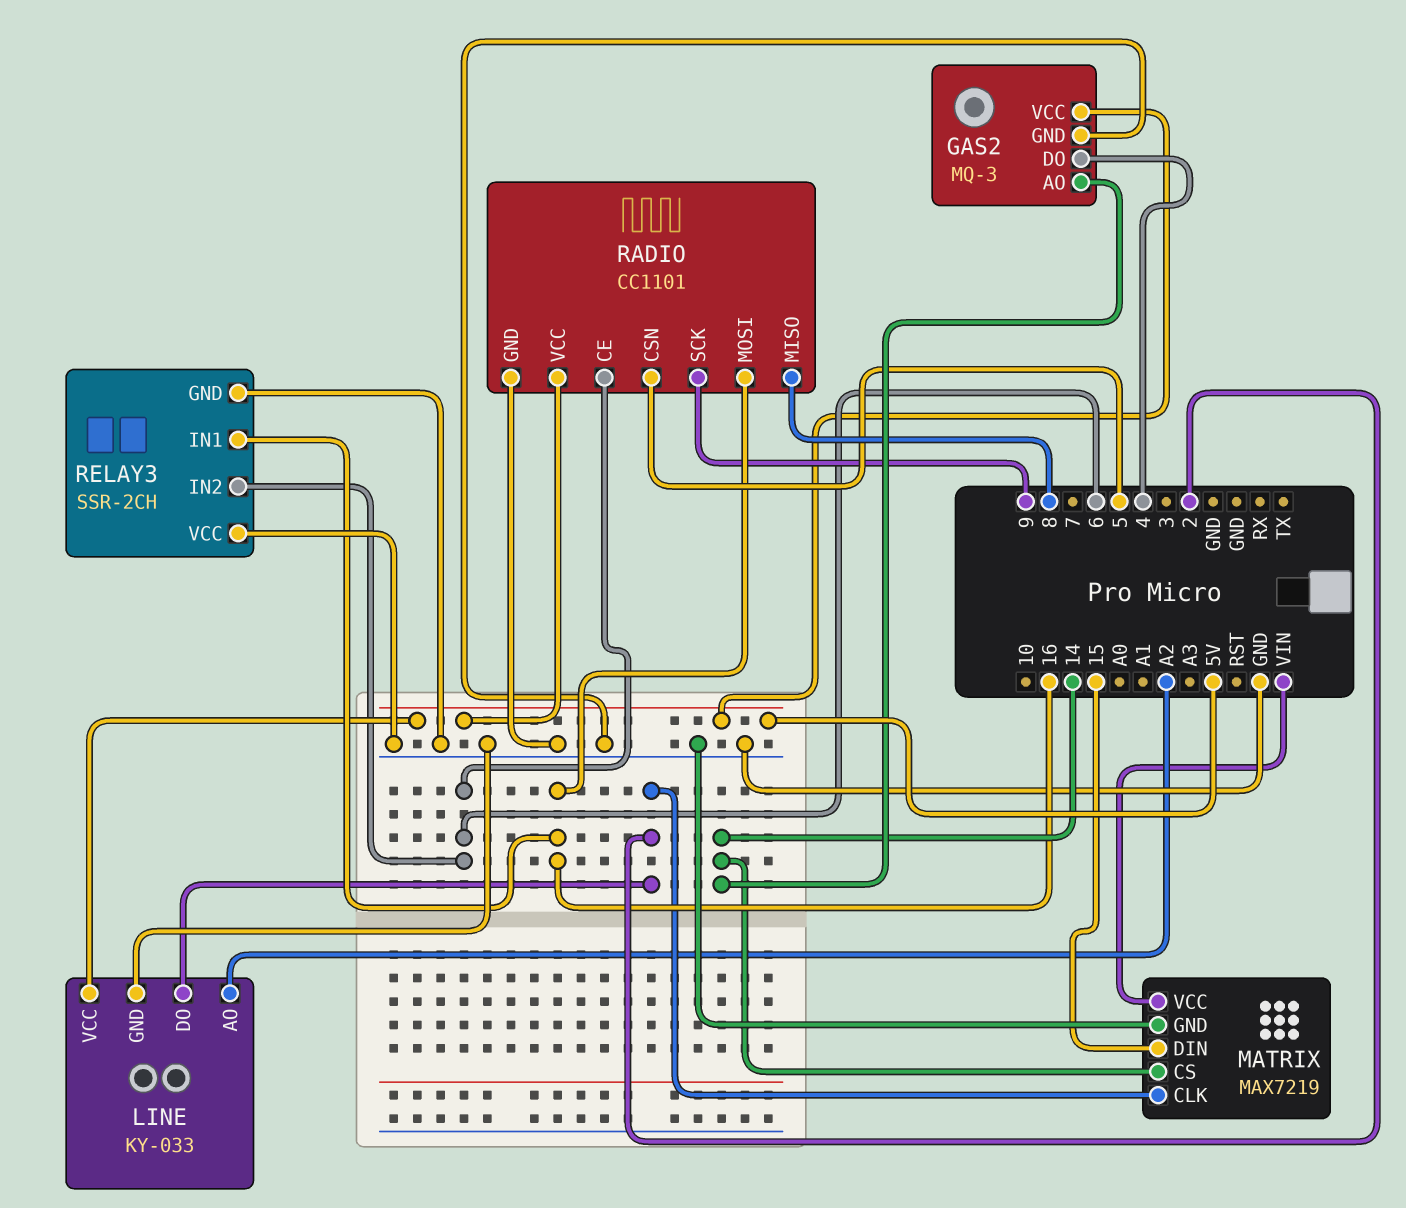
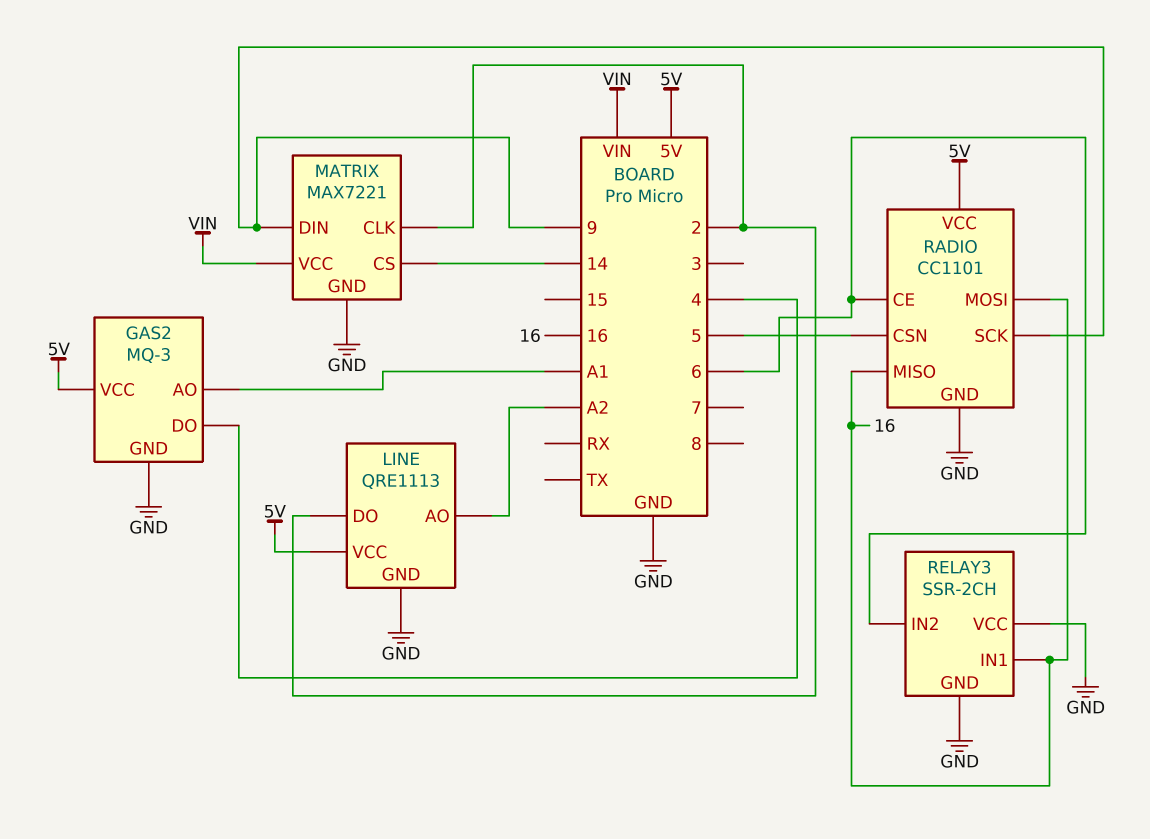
GAS2 pin AO: 14 -> A1
LINE: KY-033 -> QRE1113
MATRIX: MAX7219 -> MAX7221
MATRIX pin DIN: 15 -> 9
RADIO pin MISO: 8 -> 16

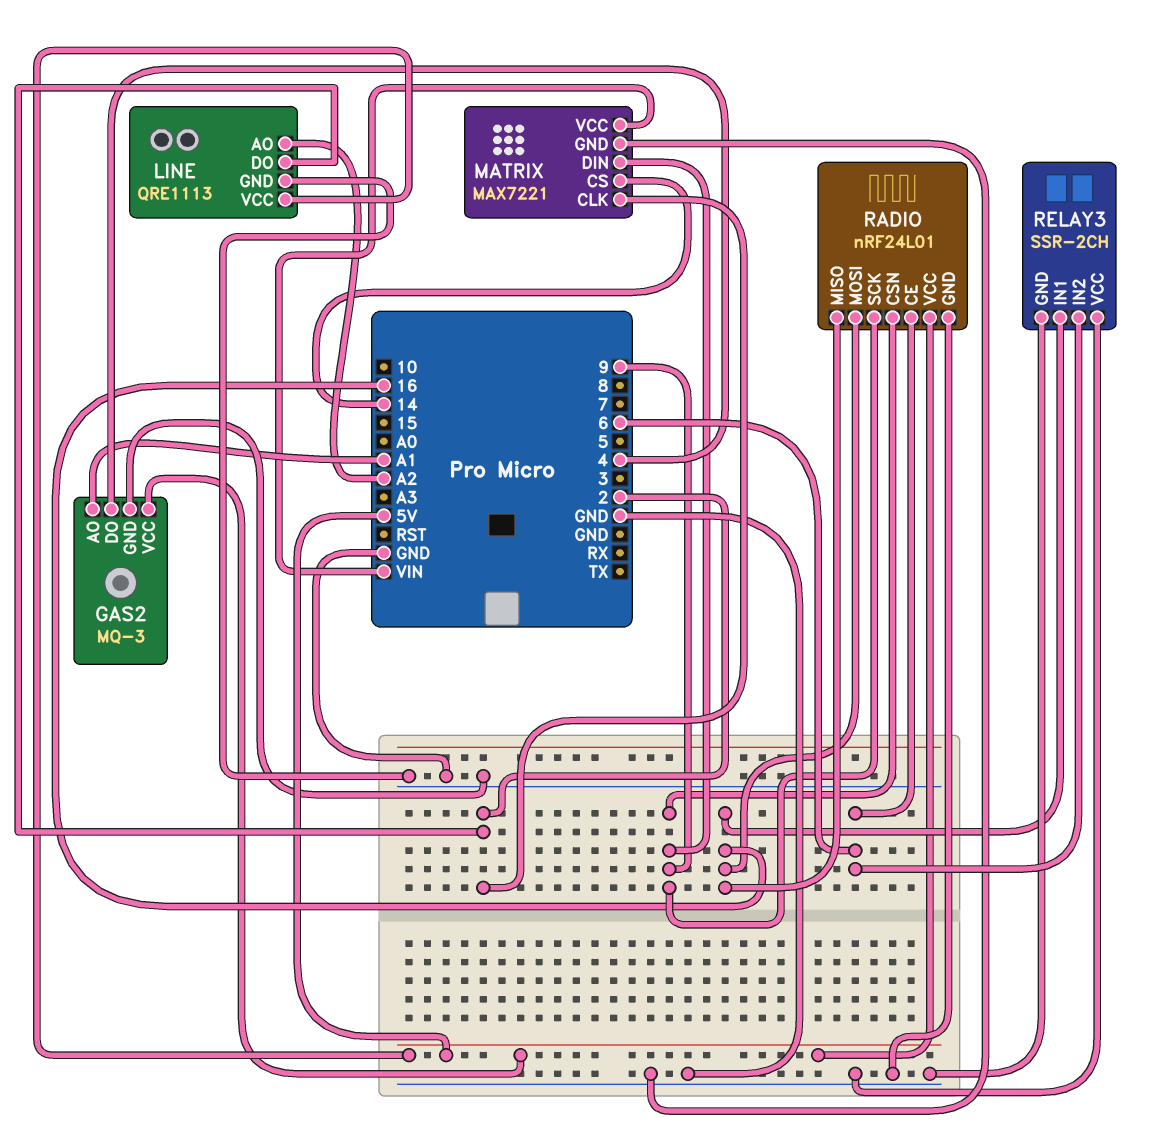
RADIO: CC1101 -> nRF24L01
RADIO pin CSN: 5 -> 9

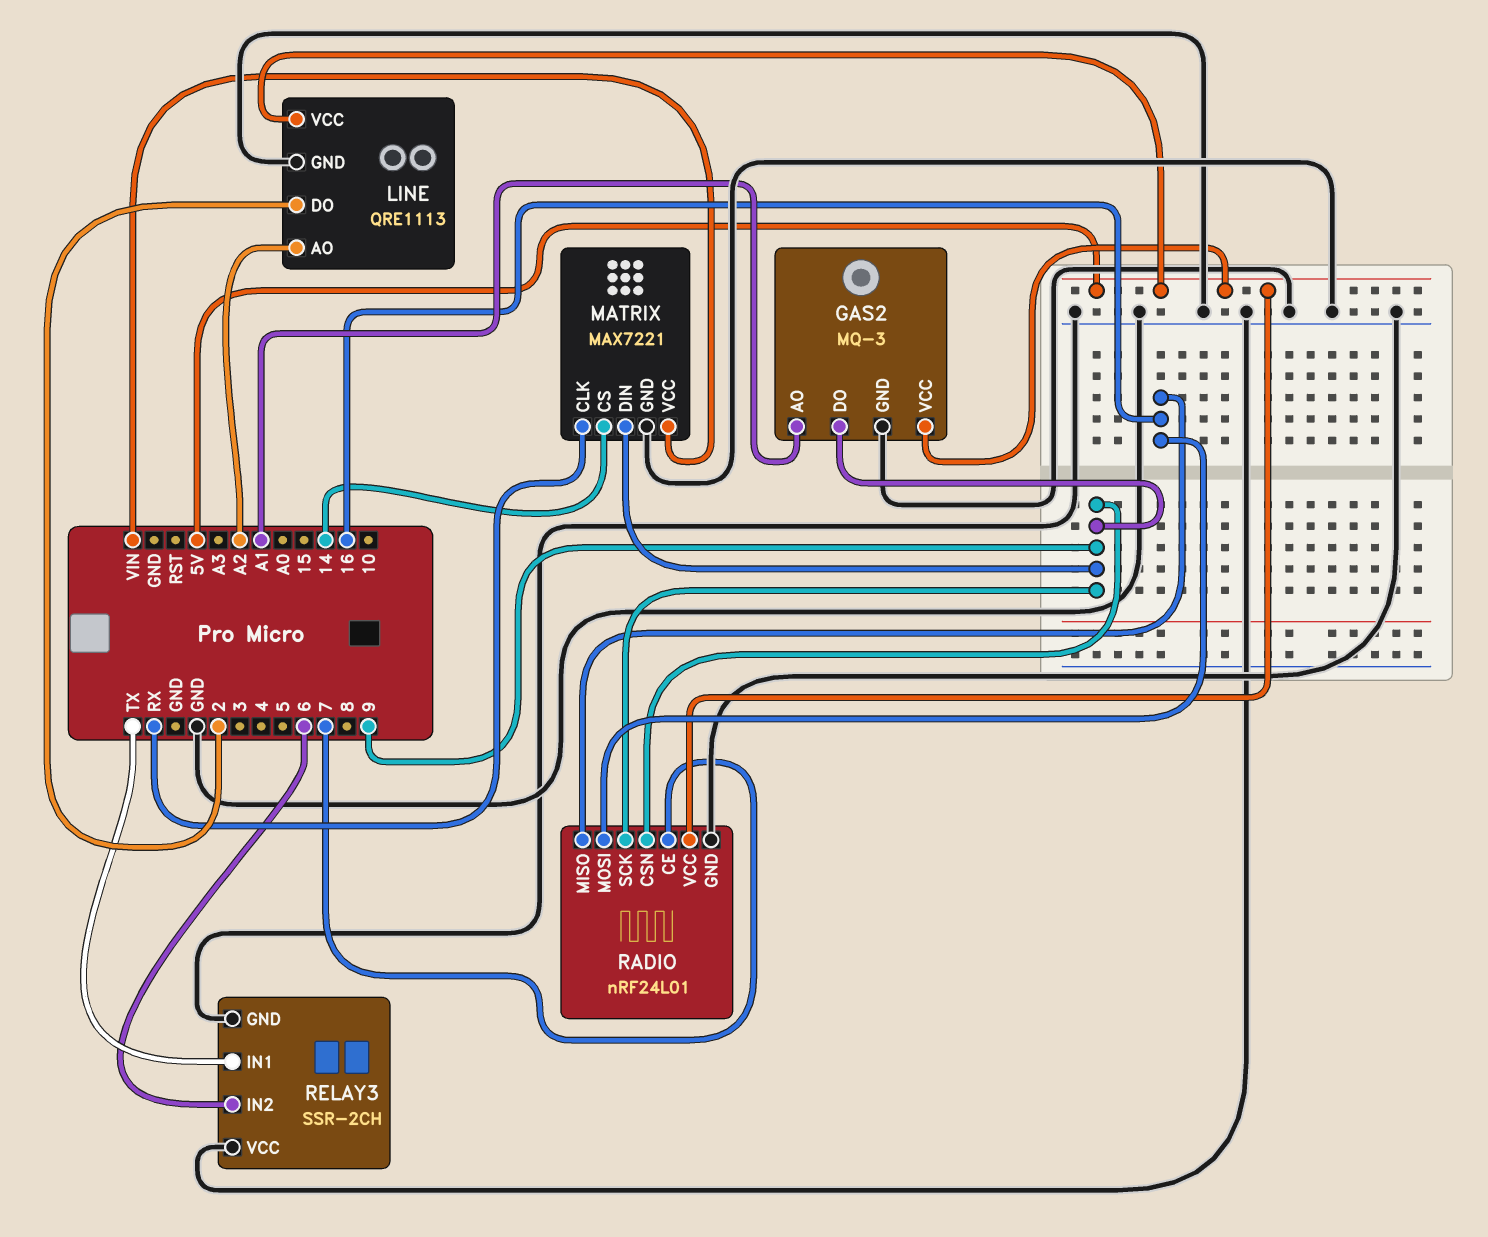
GAS2 pin DO: 4 -> 9
MATRIX pin CLK: 2 -> RX
RADIO pin CE: 6 -> 7
RELAY3 pin IN1: 16 -> TX

